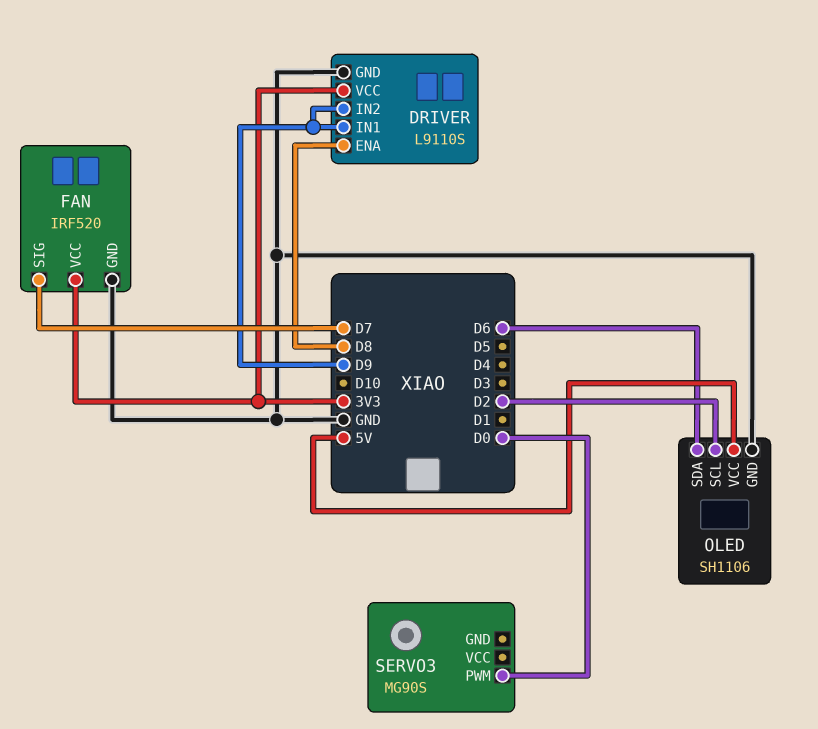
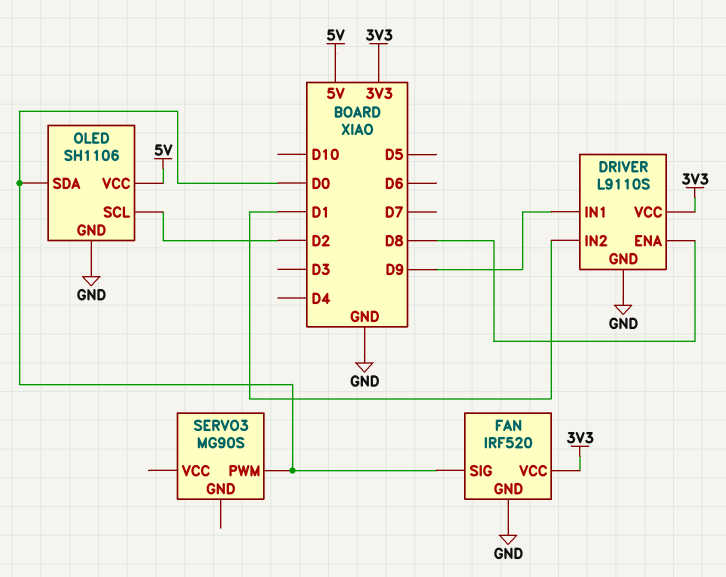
DRIVER pin IN2: D9 -> D1
FAN pin SIG: D7 -> D0
OLED pin SDA: D6 -> D0

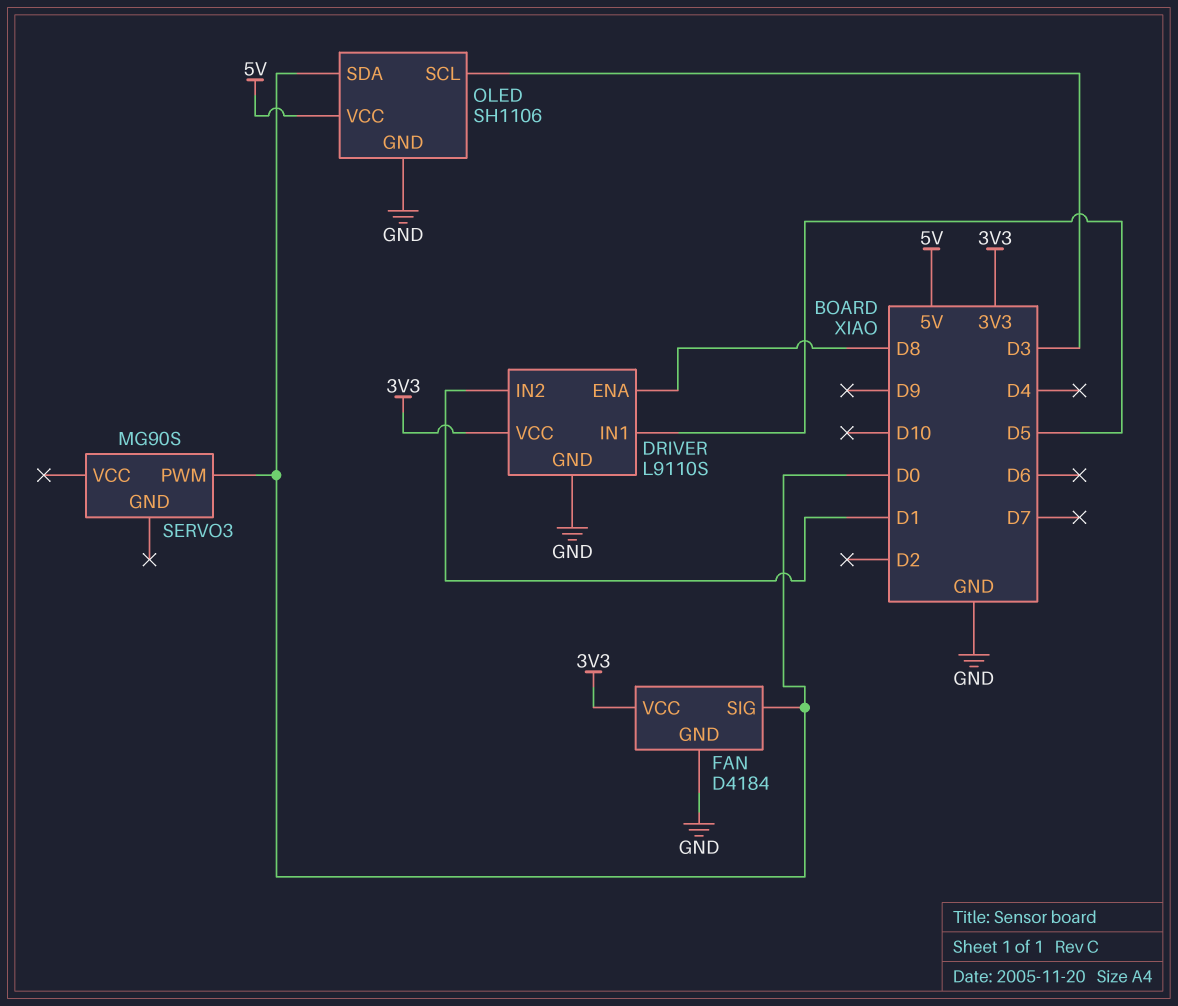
DRIVER pin IN1: D9 -> D5
FAN: IRF520 -> D4184
OLED pin SCL: D2 -> D3

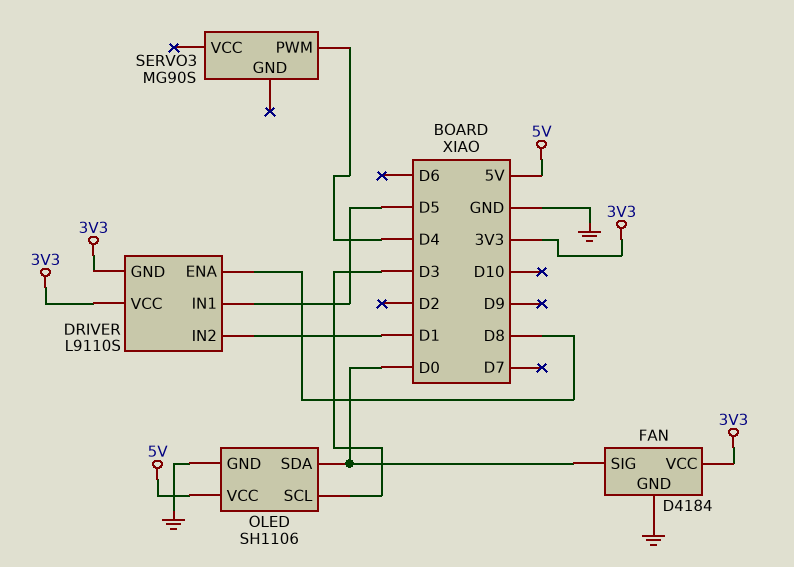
DRIVER pin GND: GND -> 3V3
SERVO3 pin PWM: D0 -> D4

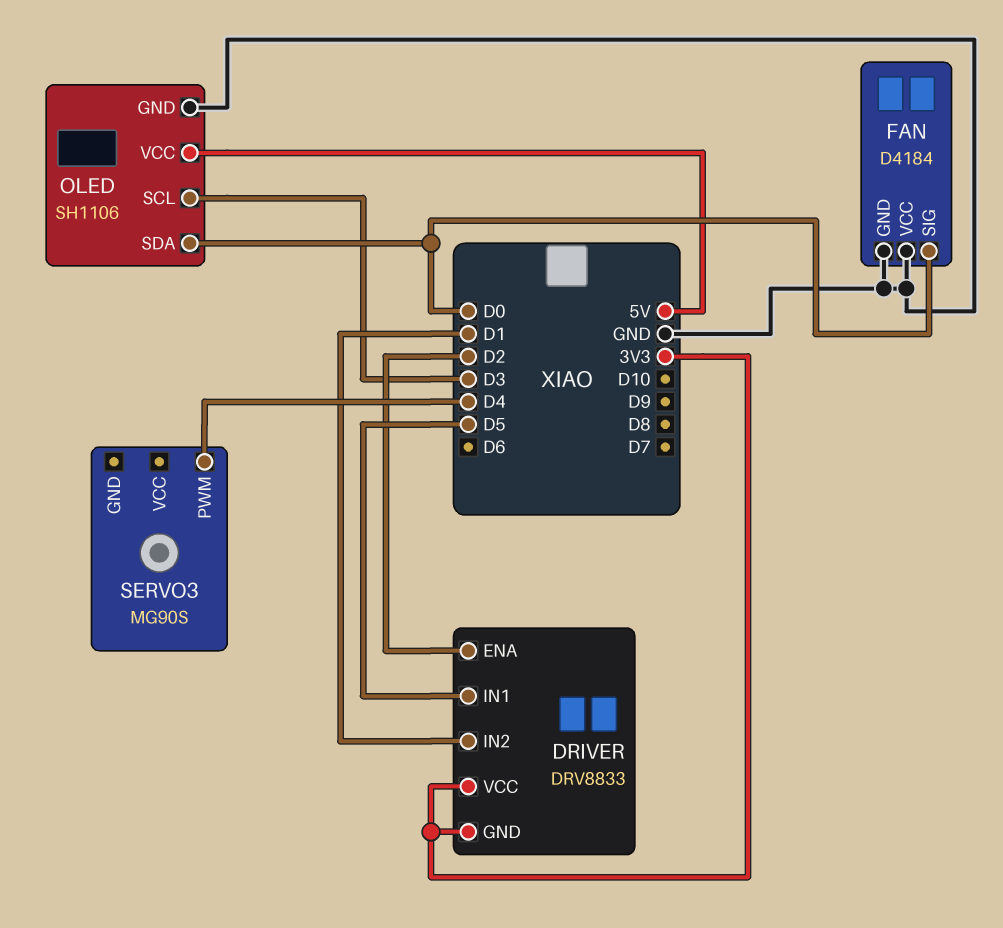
DRIVER: L9110S -> DRV8833
DRIVER pin ENA: D8 -> D2
FAN pin VCC: 3V3 -> GND

